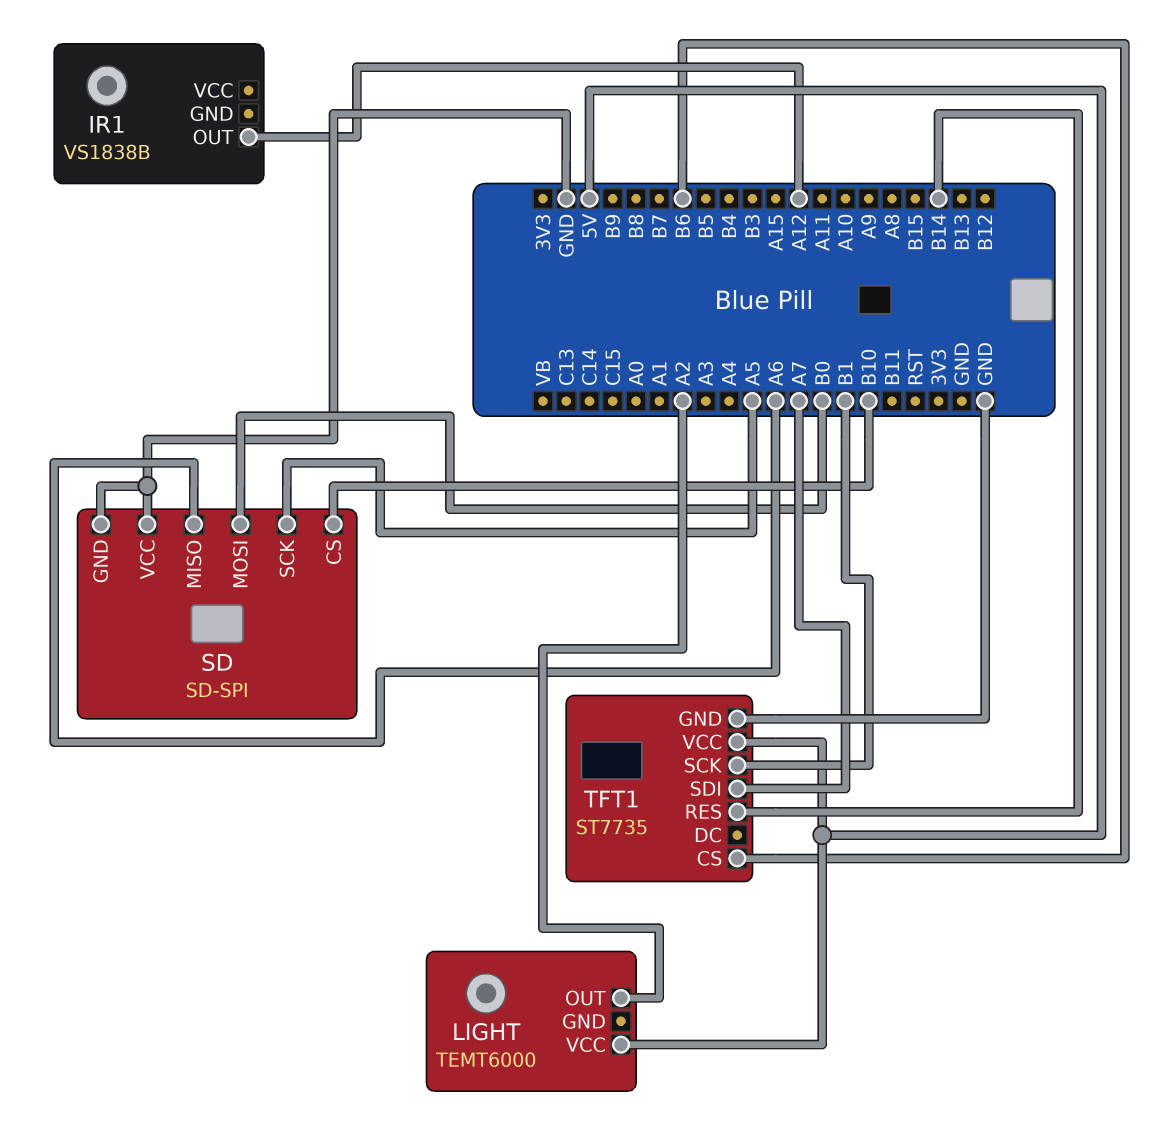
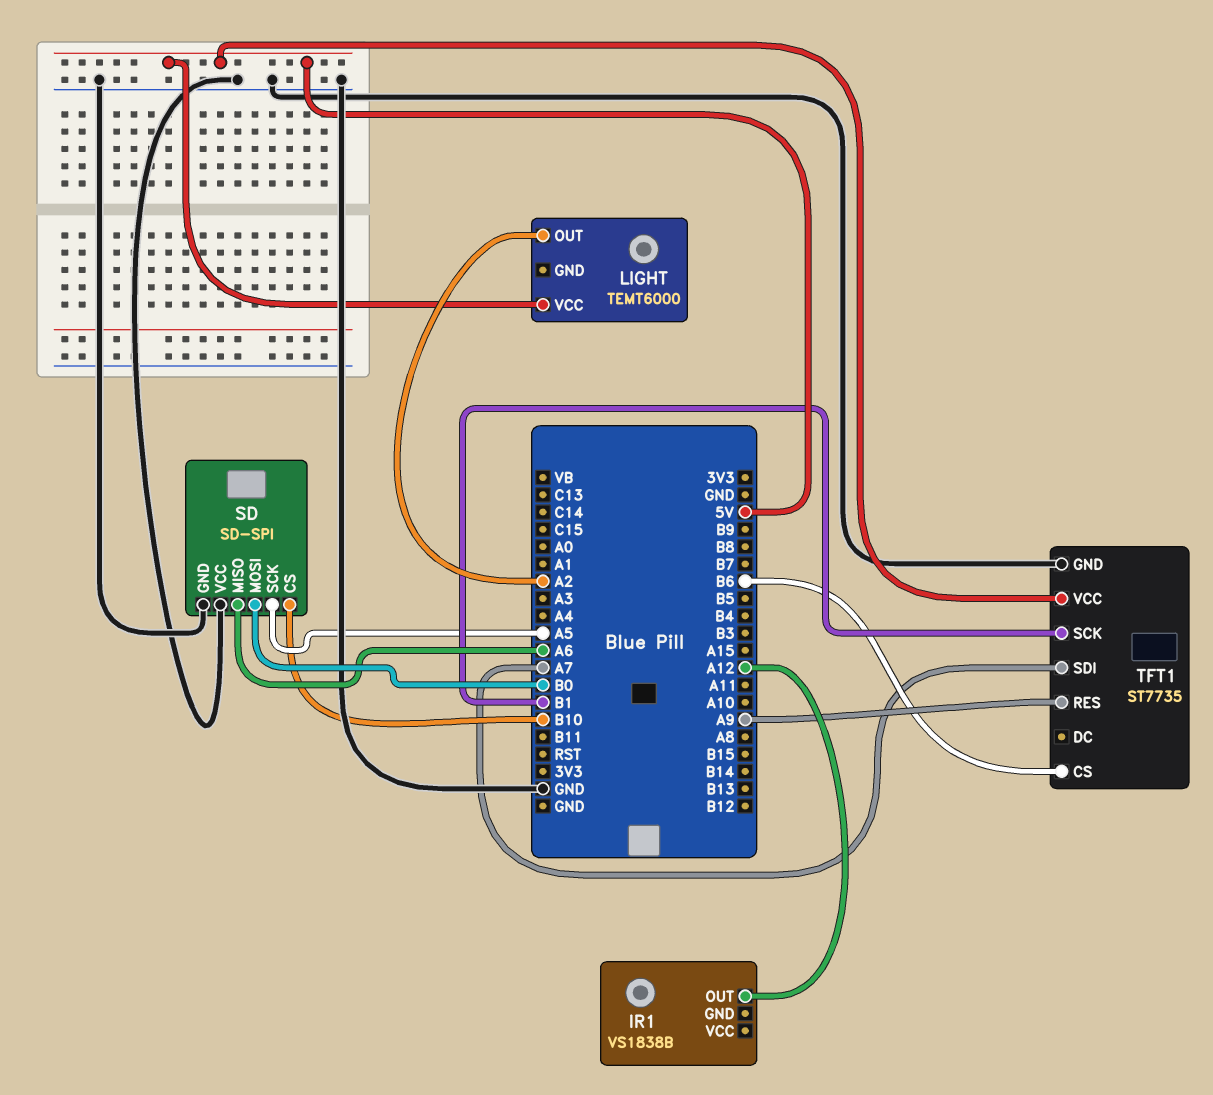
TFT1 pin RES: B14 -> A9

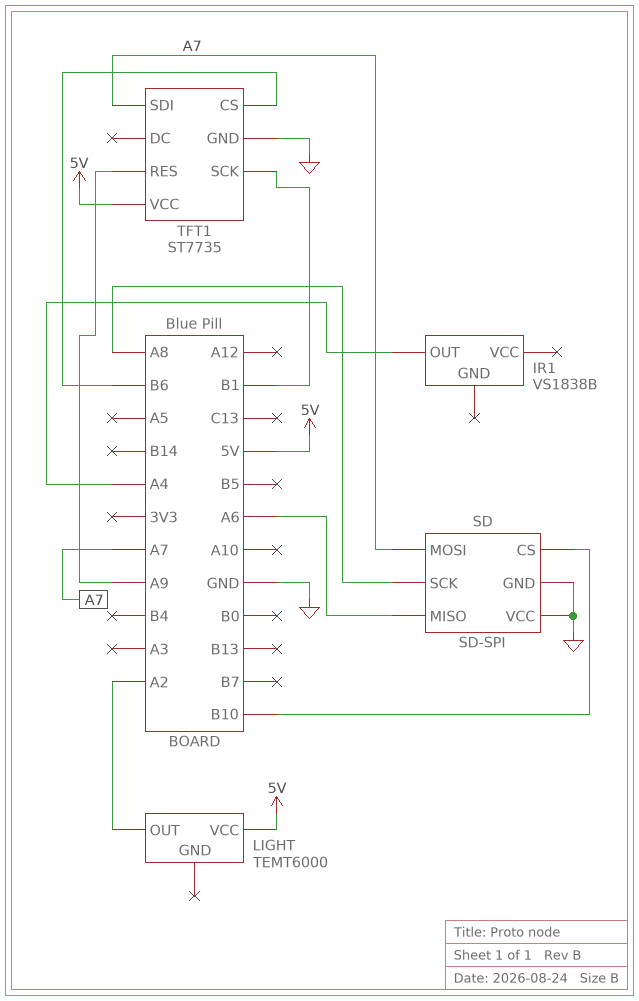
IR1 pin OUT: A12 -> A4
SD pin MOSI: B0 -> A7
SD pin SCK: A5 -> A8

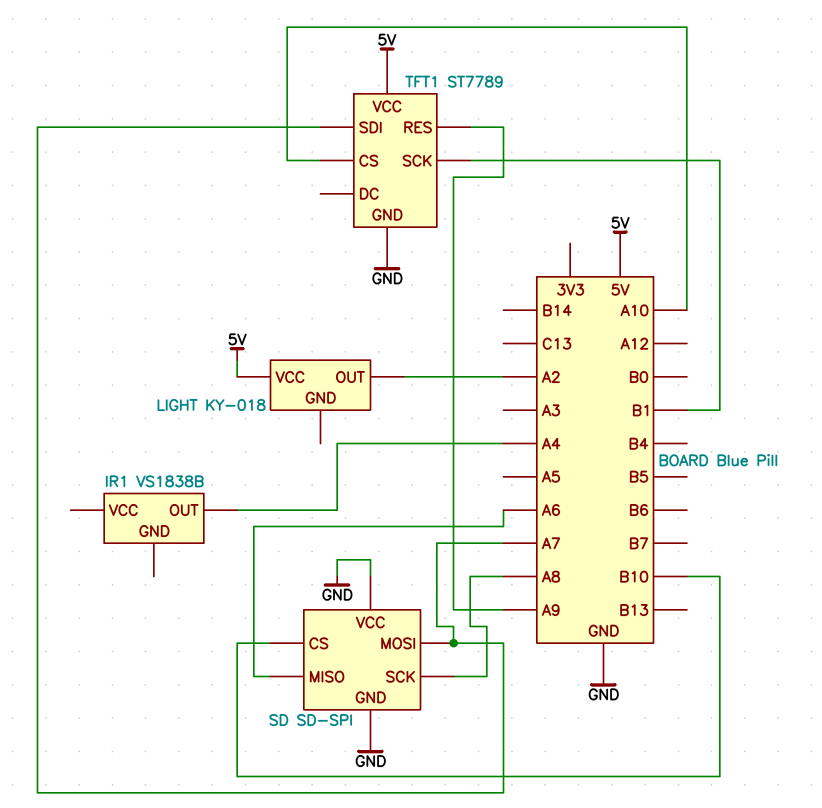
LIGHT: TEMT6000 -> KY-018
TFT1: ST7735 -> ST7789
TFT1 pin CS: B6 -> A10

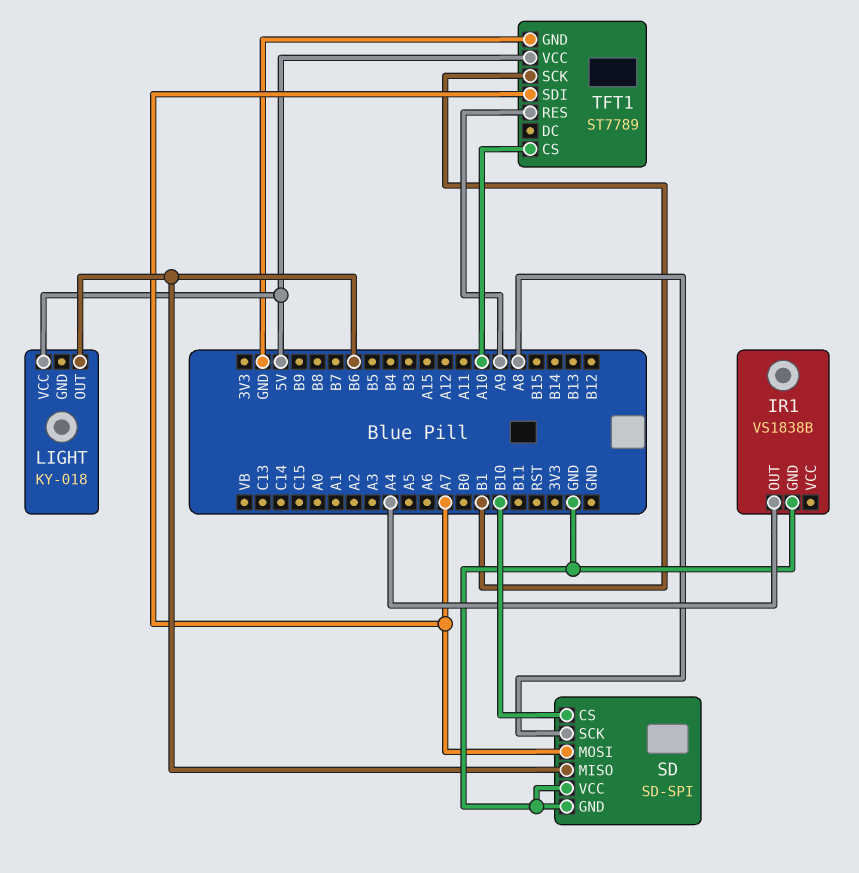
IR1 pin GND: none -> GND
LIGHT pin OUT: A2 -> B6
SD pin MISO: A6 -> B6

